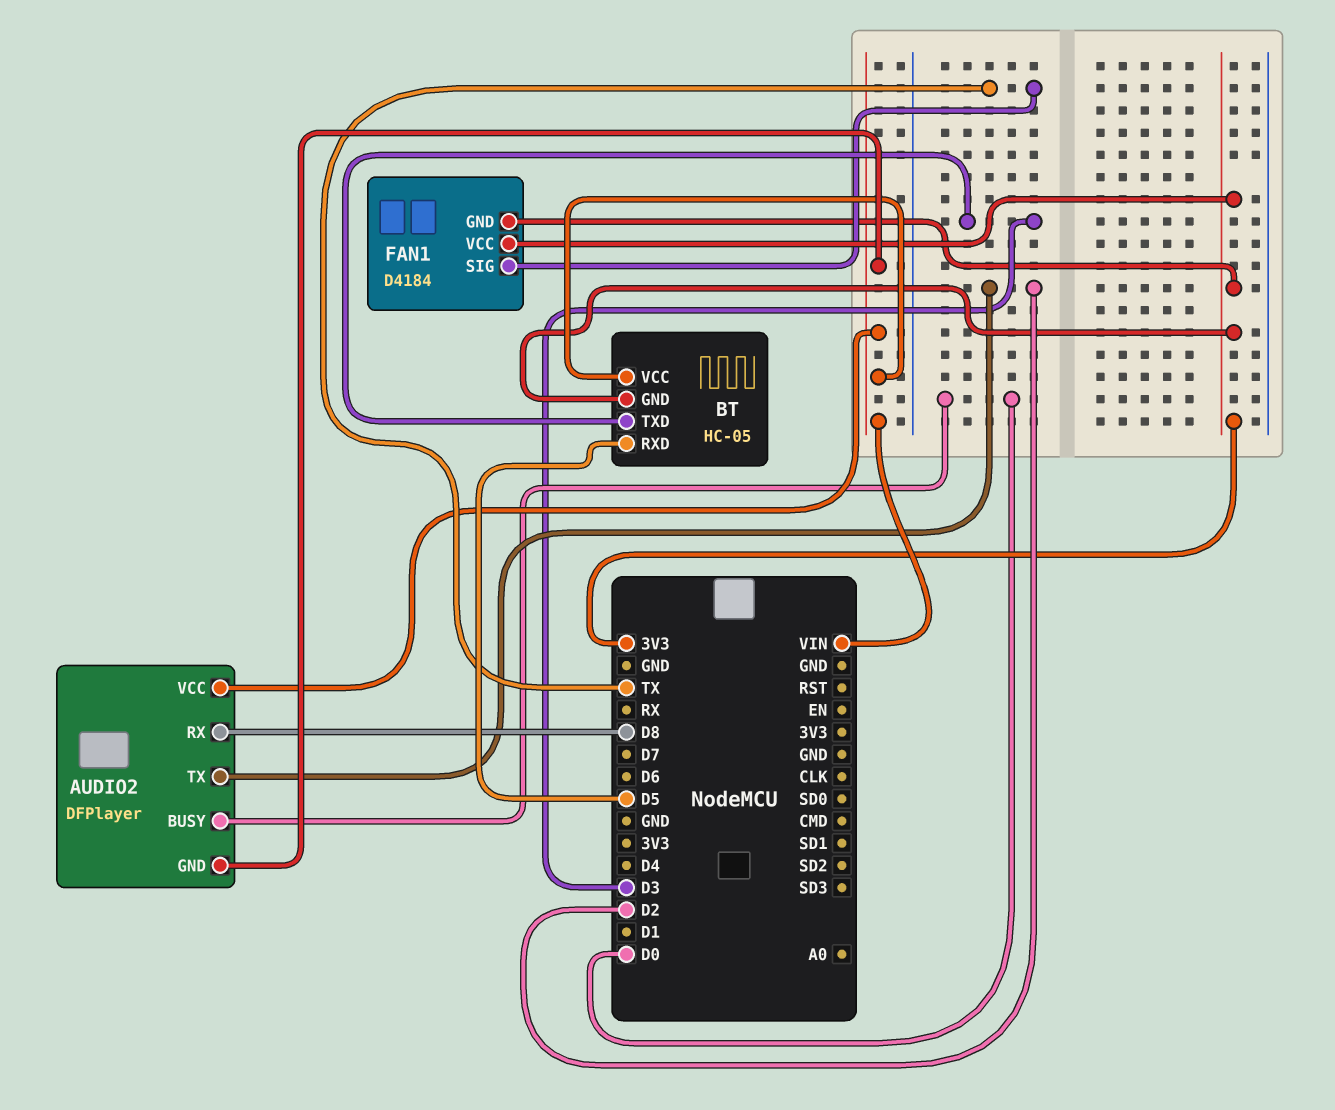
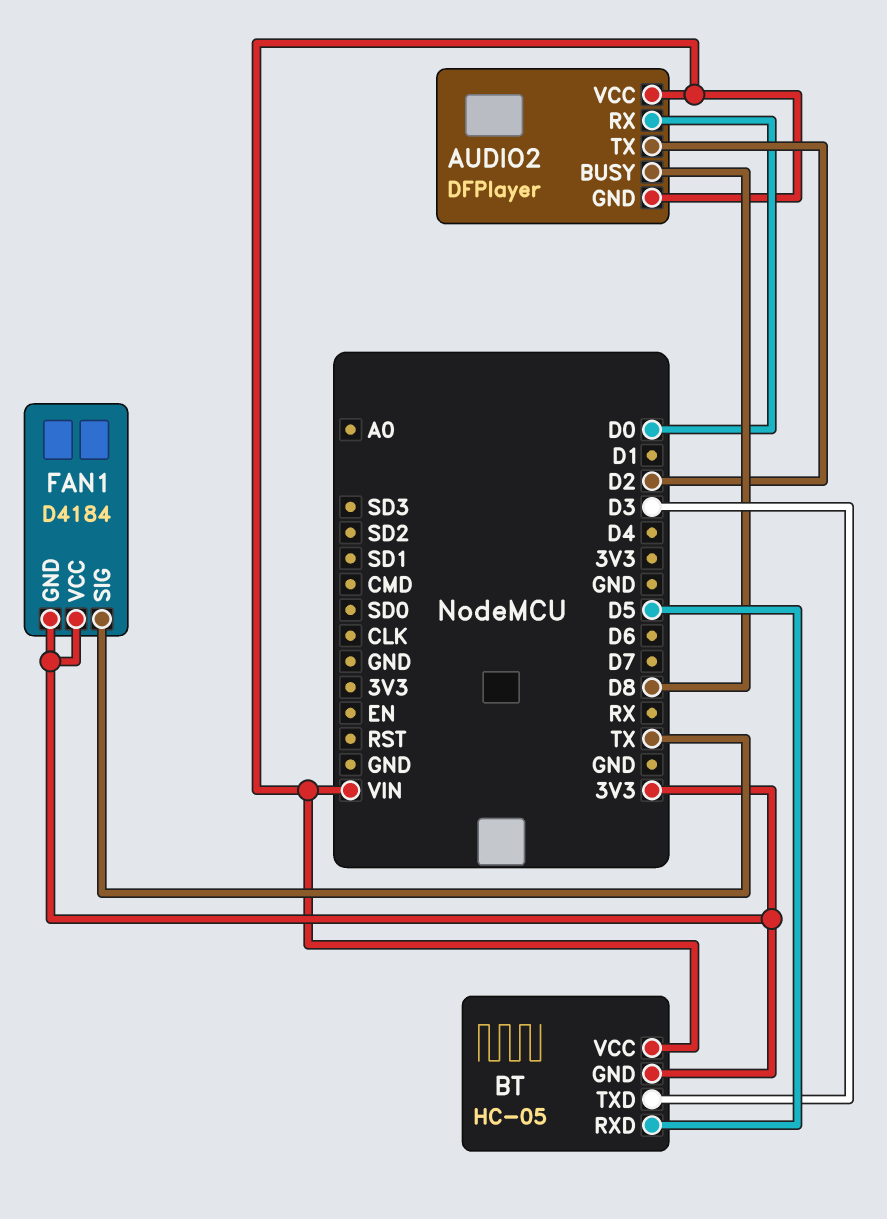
AUDIO2 pin BUSY: D0 -> D8
AUDIO2 pin RX: D8 -> D0

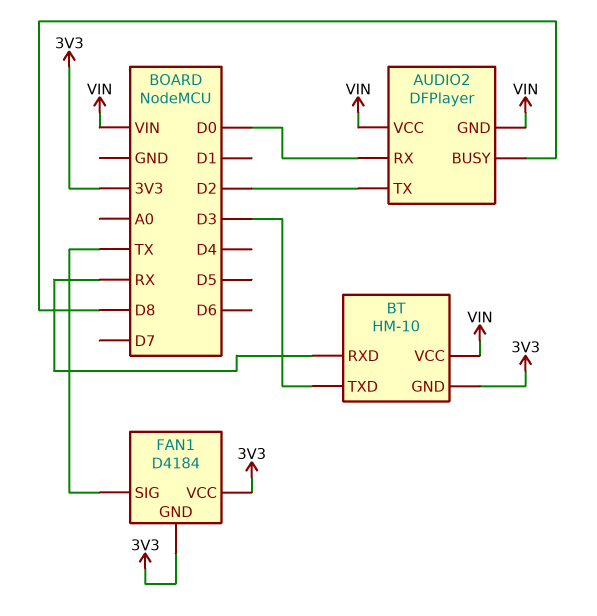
BT: HC-05 -> HM-10
BT pin RXD: D5 -> RX

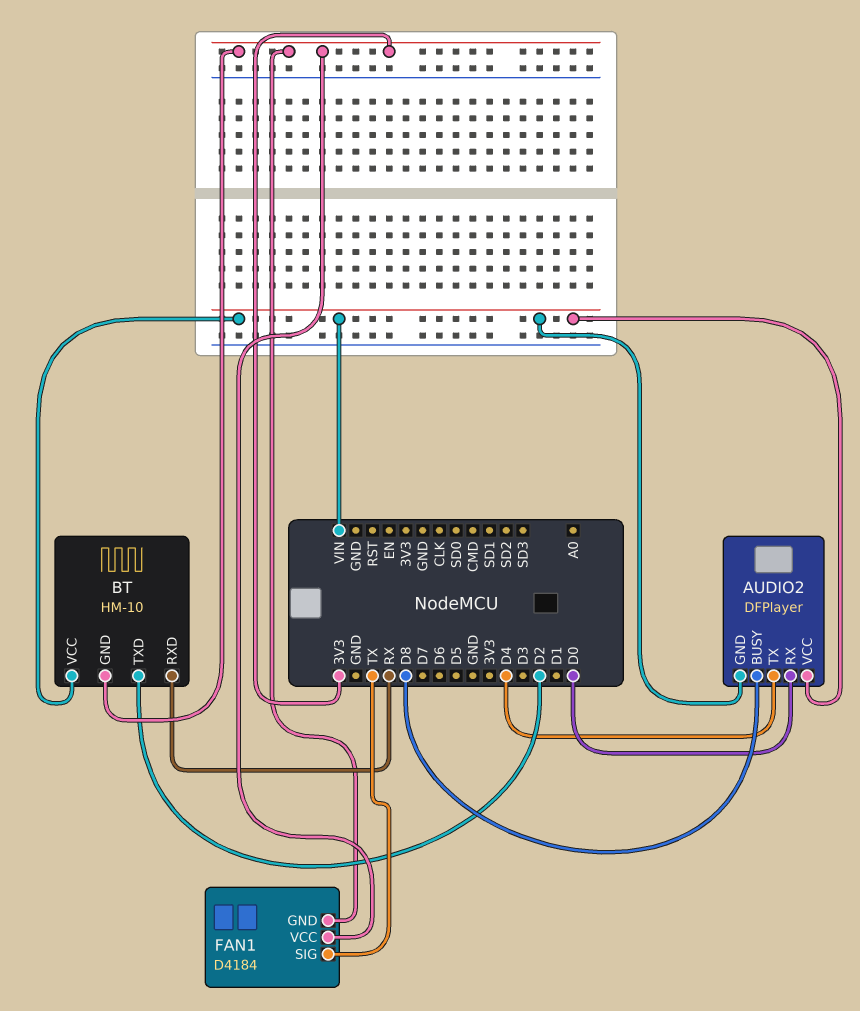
AUDIO2 pin TX: D2 -> D4
BT pin TXD: D3 -> D2

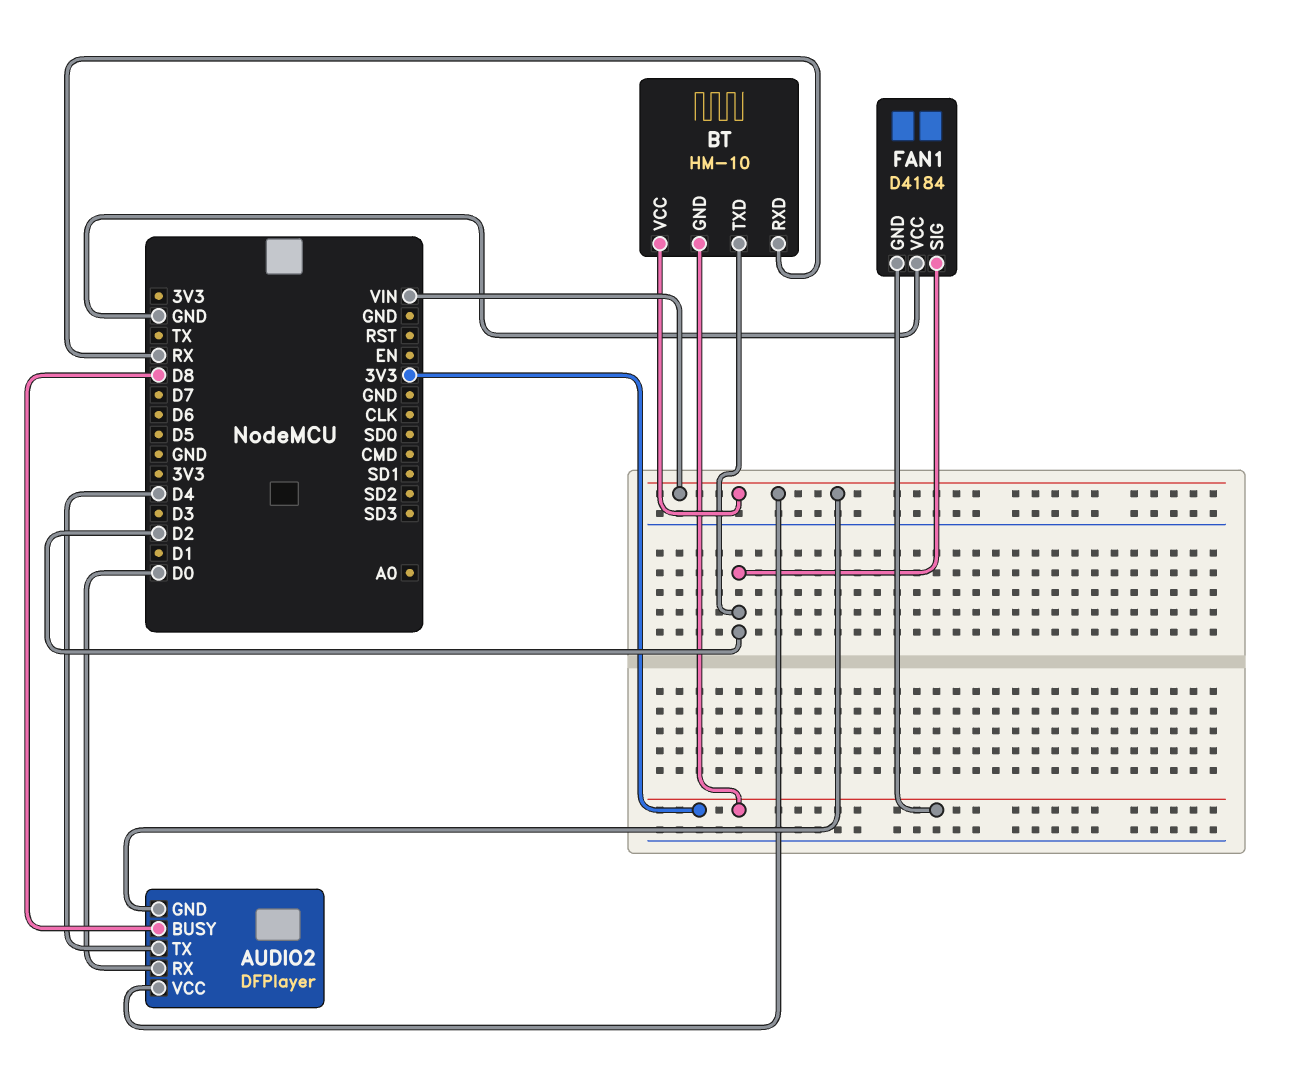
FAN1 pin SIG: TX -> D2
FAN1 pin VCC: 3V3 -> GND

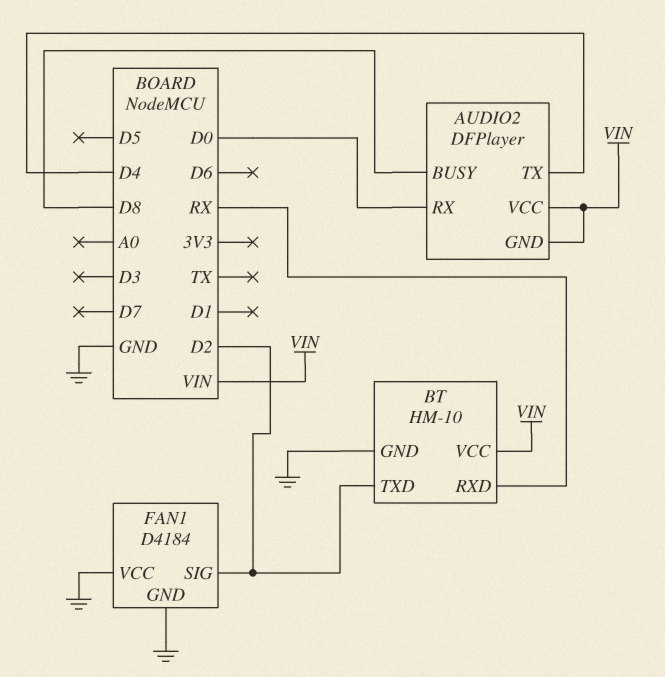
BT pin GND: 3V3 -> GND
FAN1 pin GND: 3V3 -> GND

